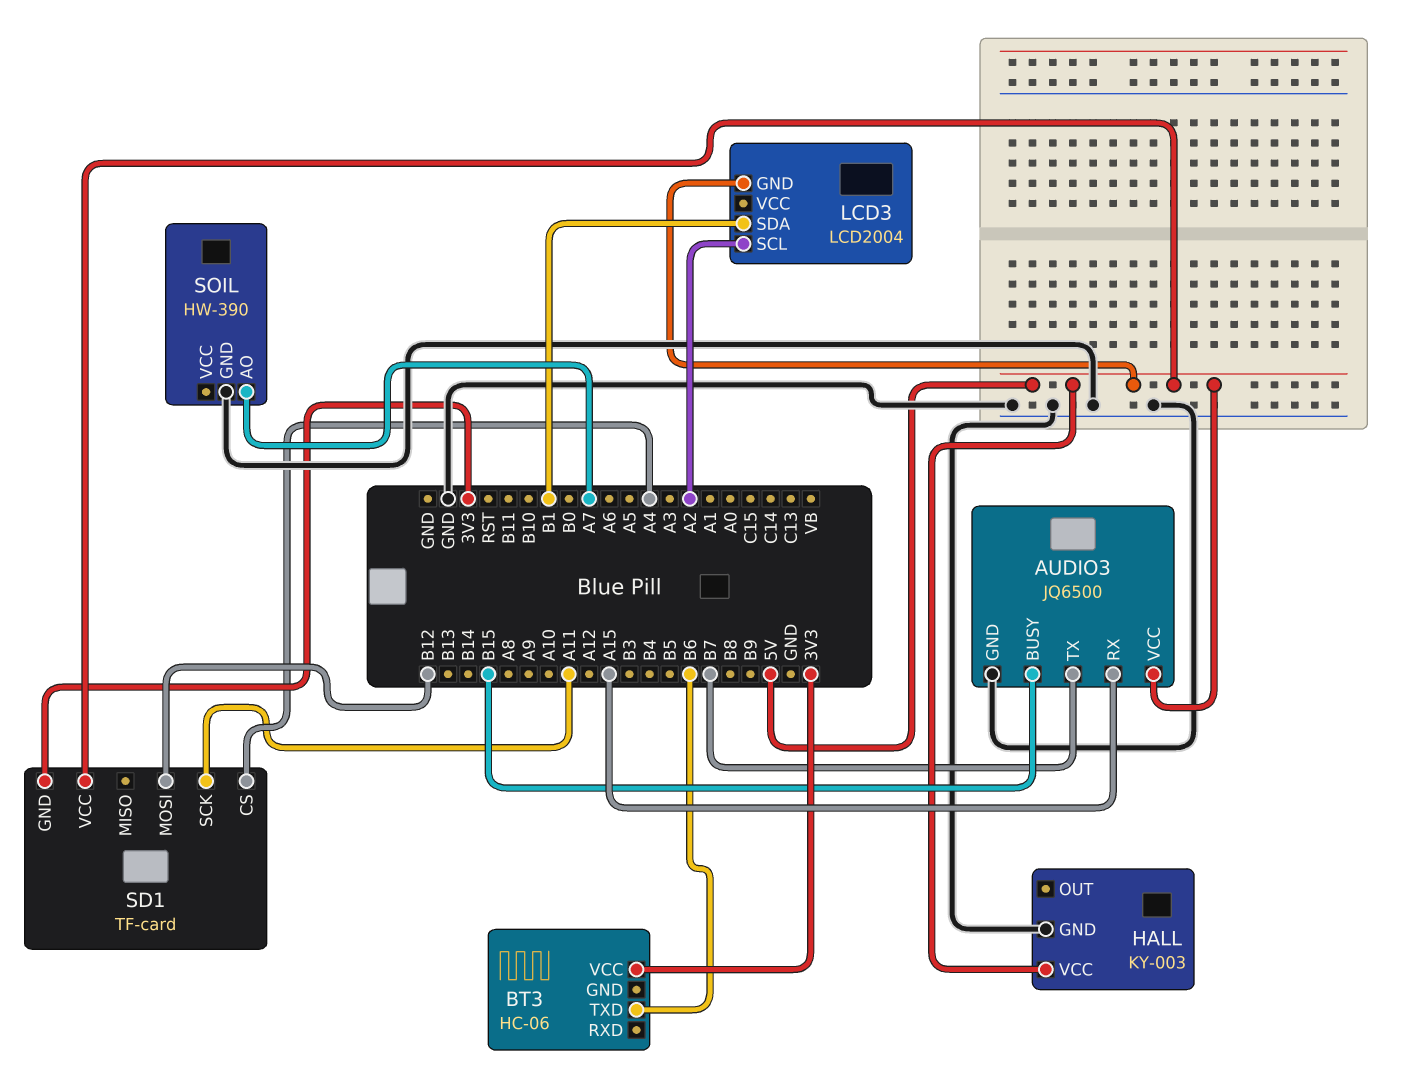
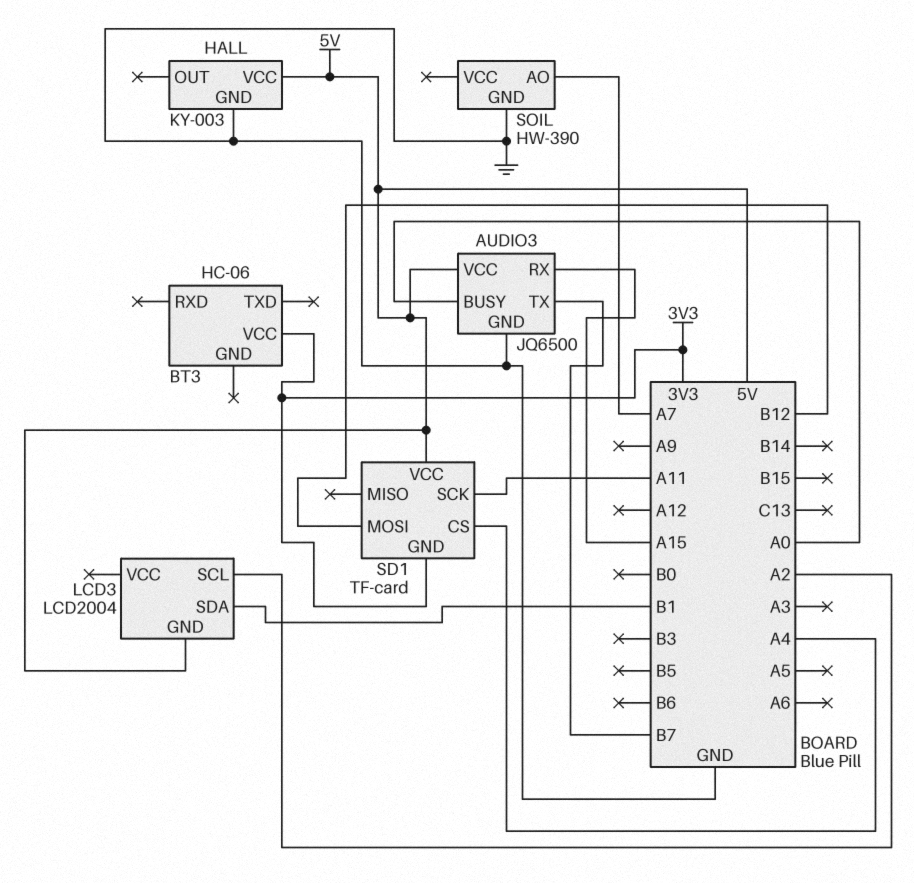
AUDIO3 pin BUSY: B15 -> A0
BT3 pin TXD: B6 -> none

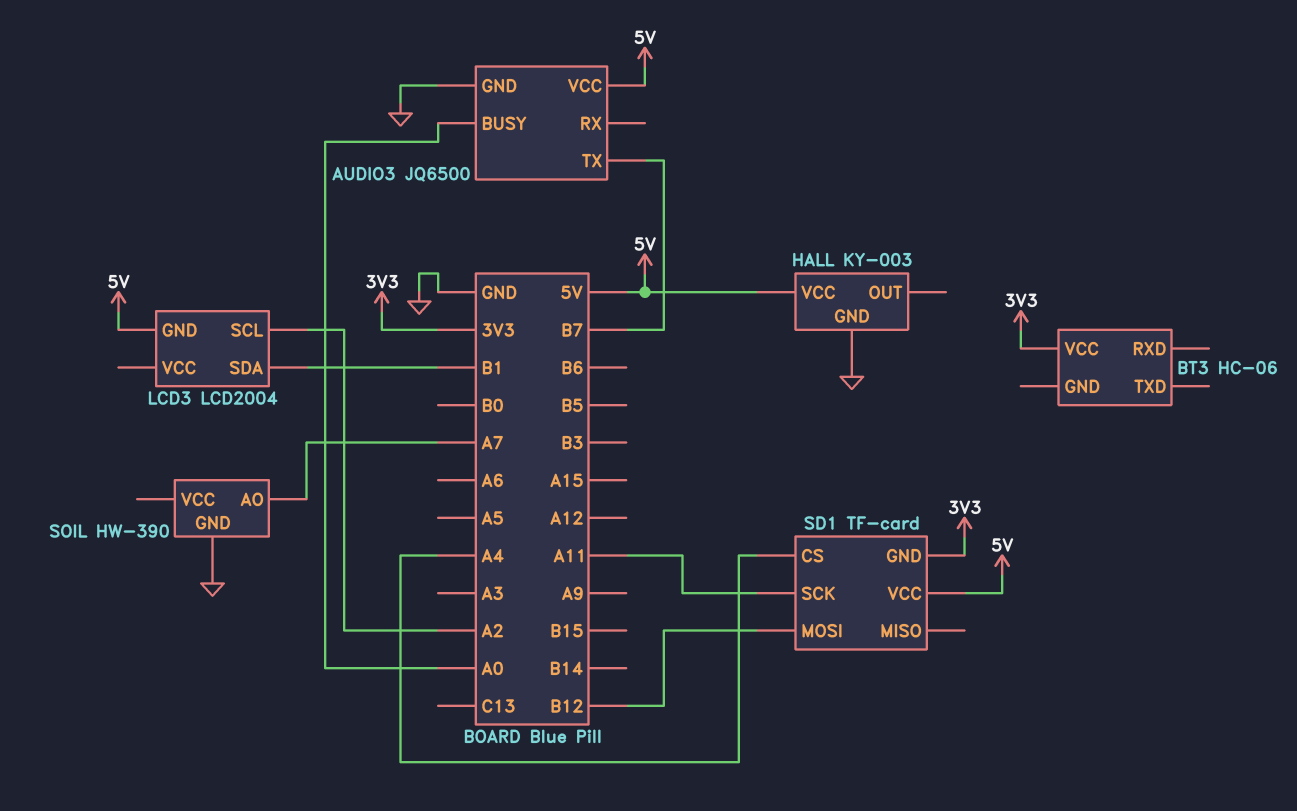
AUDIO3 pin RX: A15 -> none

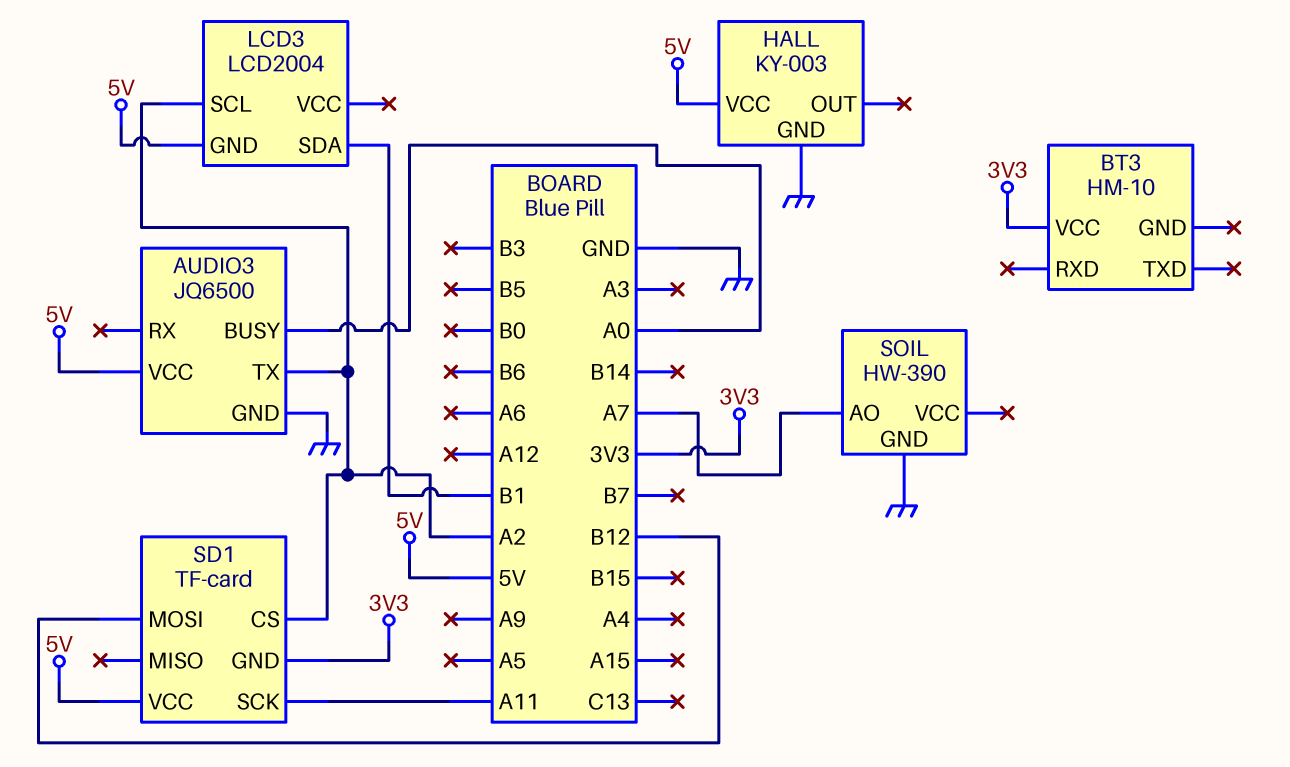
AUDIO3 pin TX: B7 -> A2
BT3: HC-06 -> HM-10
SD1 pin CS: A4 -> A2

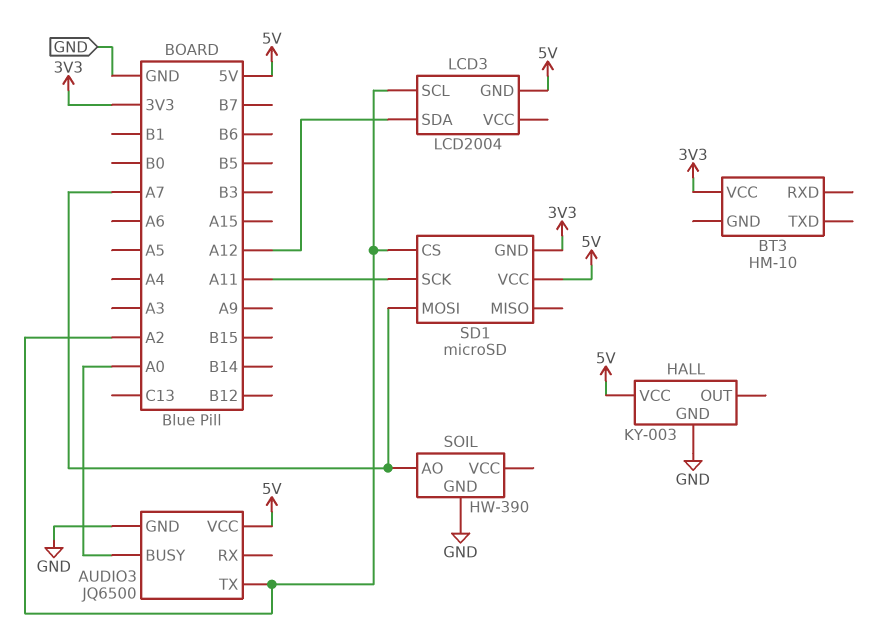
LCD3 pin SDA: B1 -> A12
SD1: TF-card -> microSD
SD1 pin MOSI: B12 -> A7

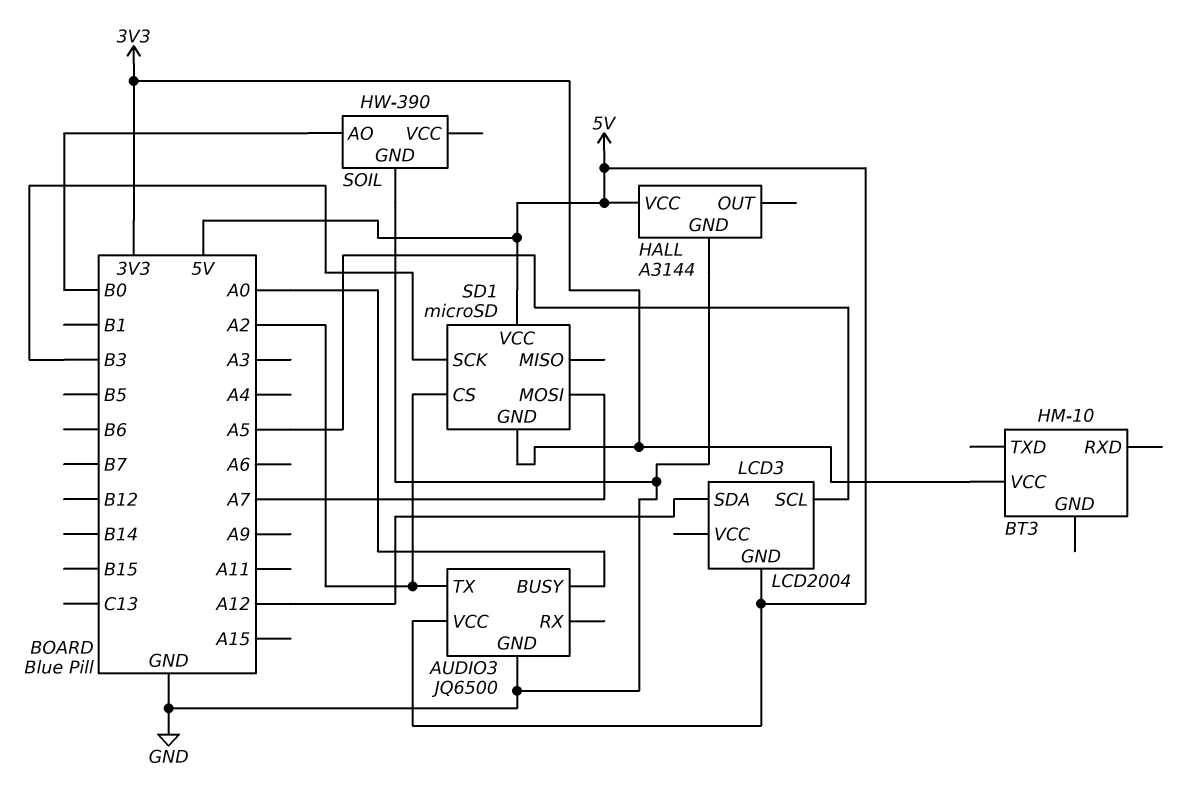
HALL: KY-003 -> A3144
LCD3 pin SCL: A2 -> A5
SD1 pin SCK: A11 -> B3
SOIL pin AO: A7 -> B0

